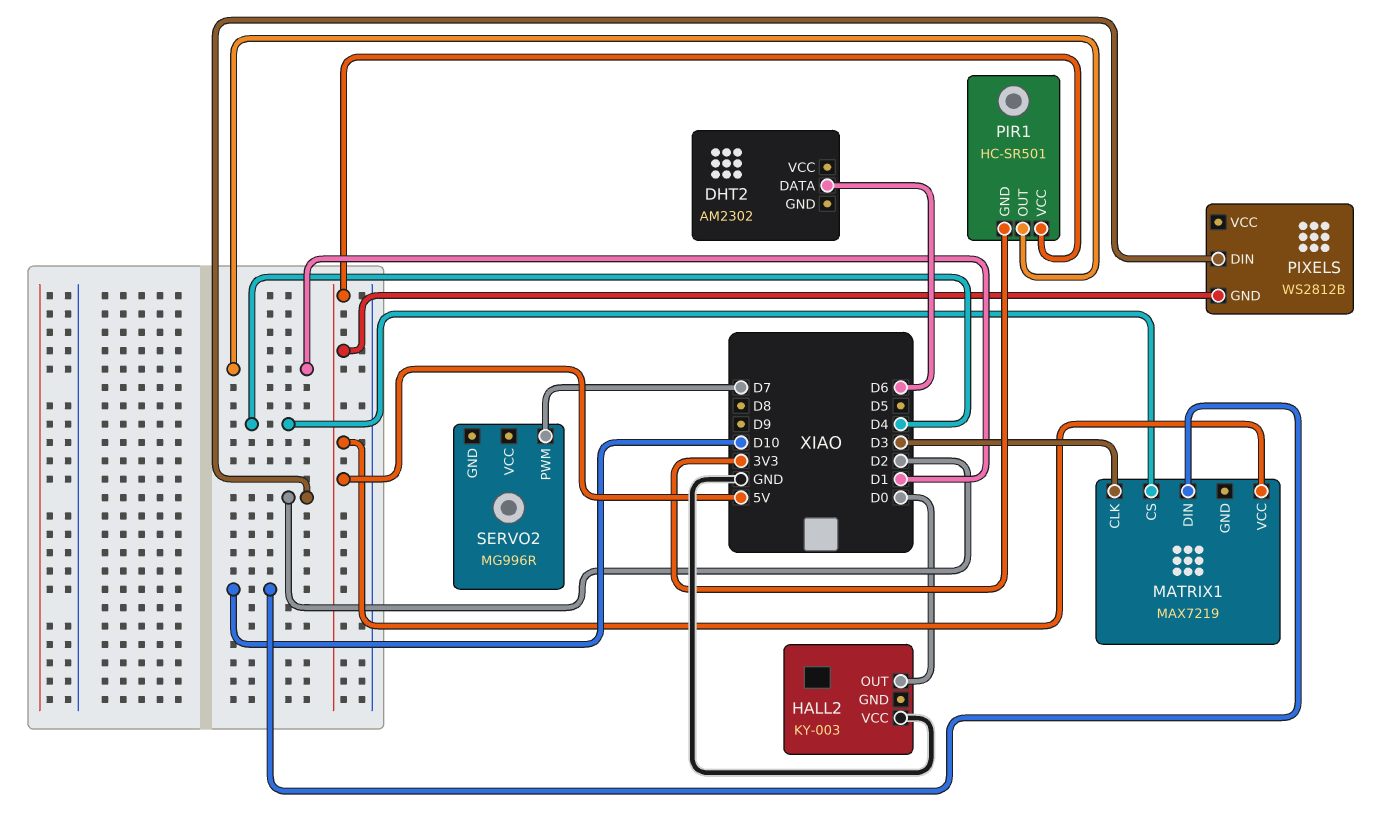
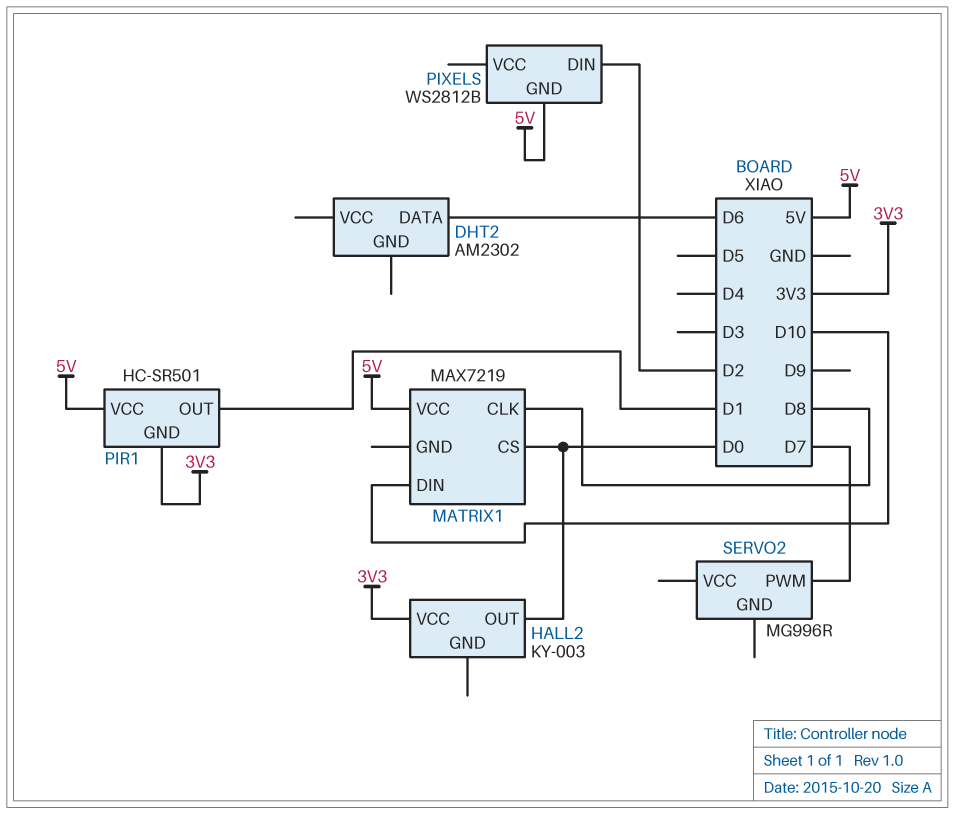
HALL2 pin VCC: GND -> 3V3
MATRIX1 pin CLK: D3 -> D8
MATRIX1 pin CS: D4 -> D0

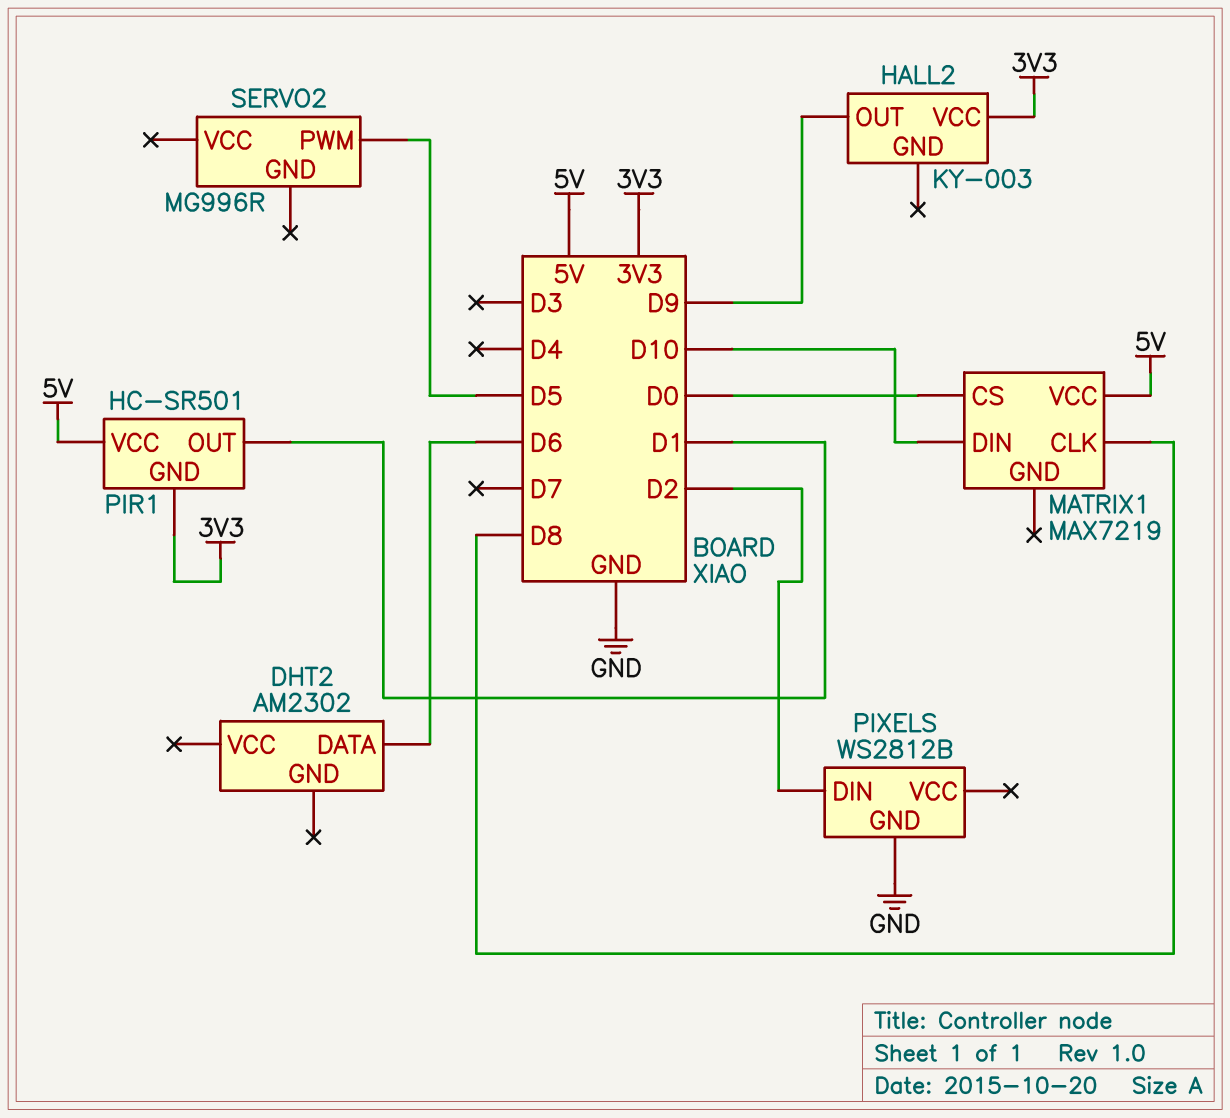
HALL2 pin OUT: D0 -> D9
PIXELS pin GND: 5V -> GND
SERVO2 pin PWM: D7 -> D5

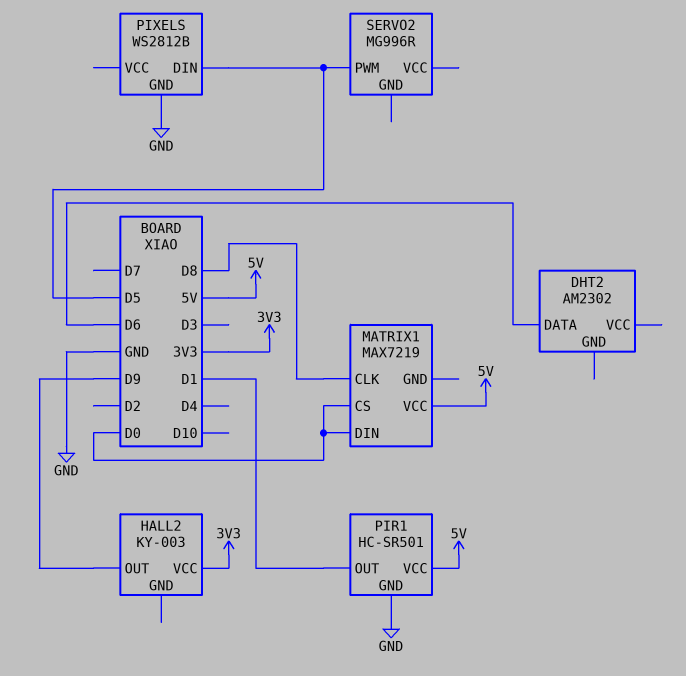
MATRIX1 pin DIN: D10 -> D0
PIR1 pin GND: 3V3 -> GND
PIXELS pin DIN: D2 -> D5

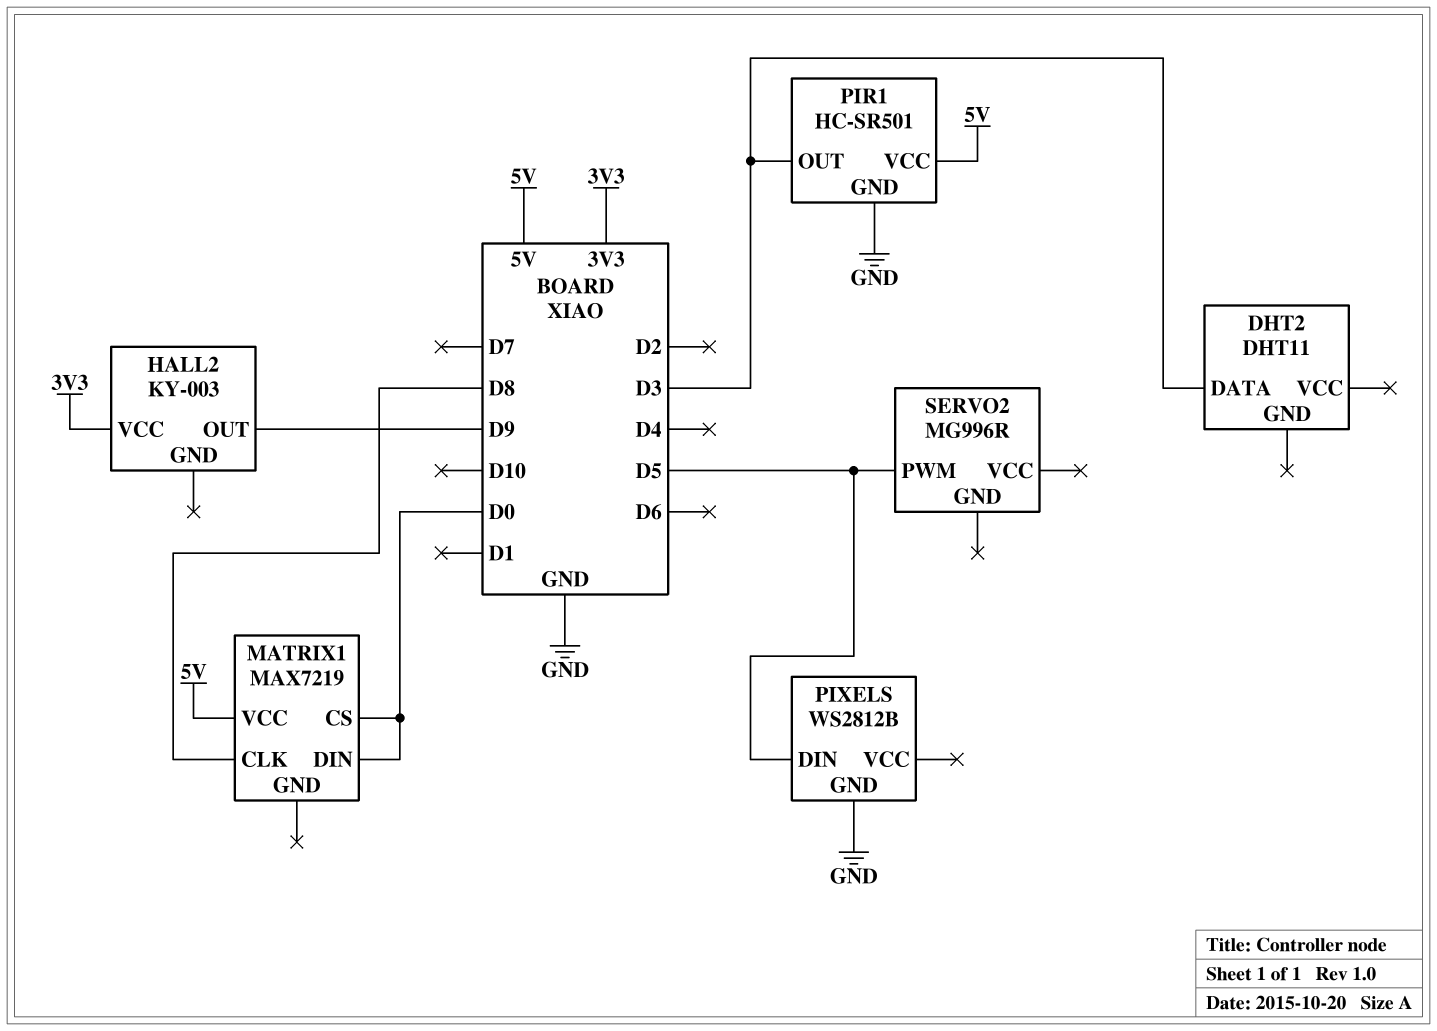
DHT2: AM2302 -> DHT11
DHT2 pin DATA: D6 -> D3
PIR1 pin OUT: D1 -> D3

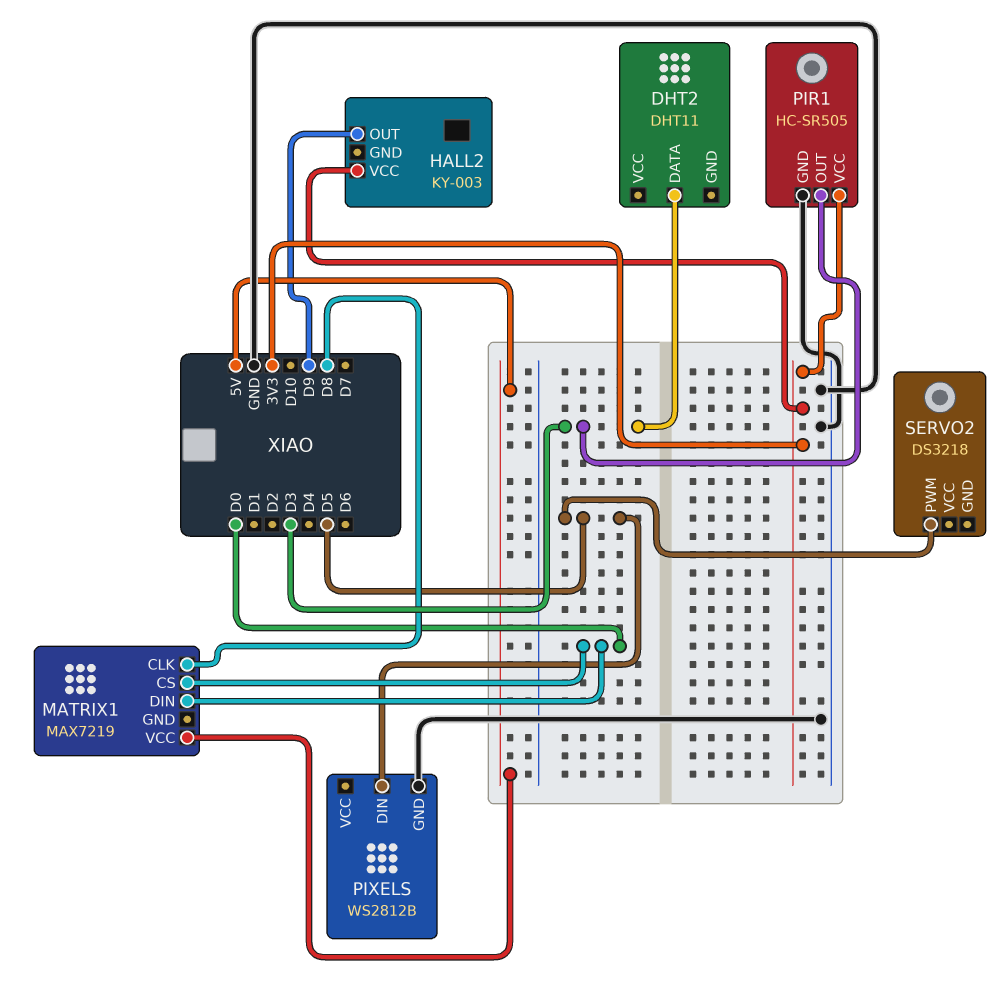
PIR1: HC-SR501 -> HC-SR505
PIR1 pin VCC: 5V -> 3V3
SERVO2: MG996R -> DS3218

